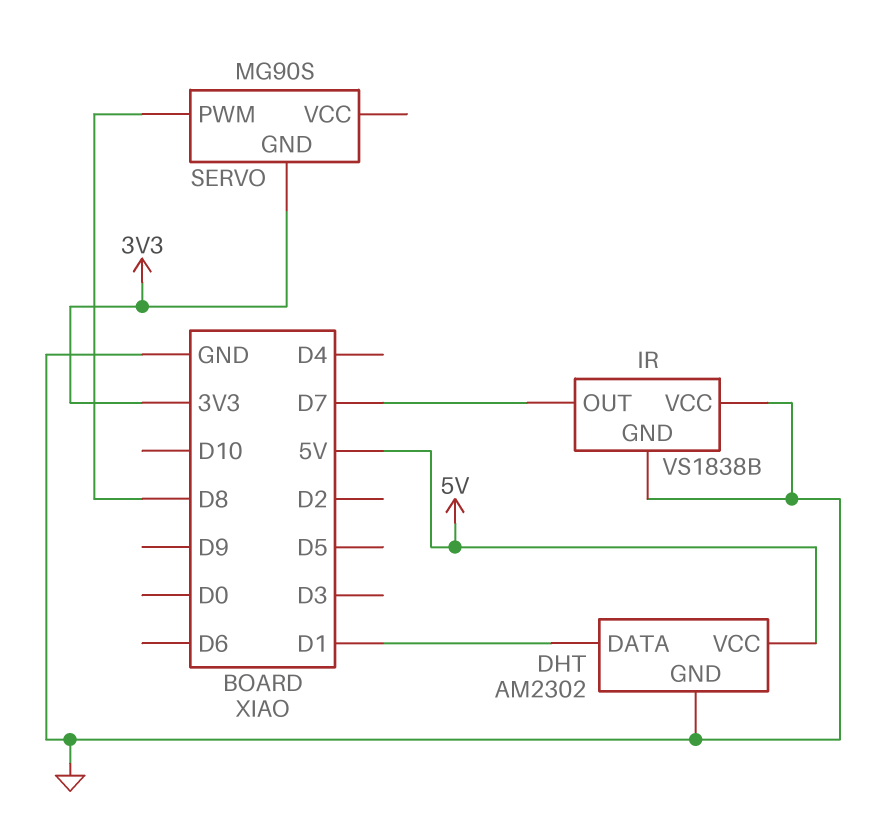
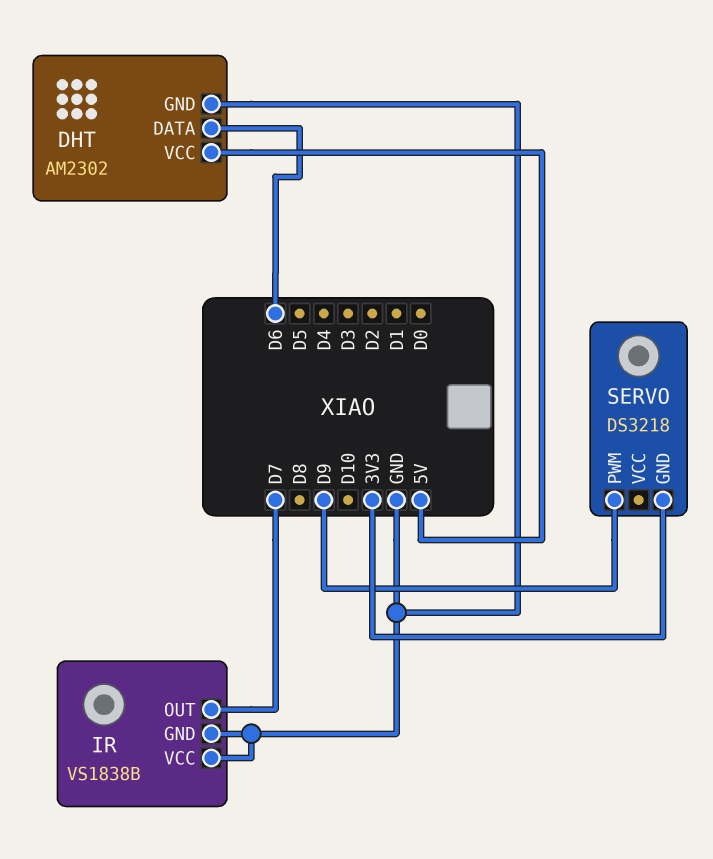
DHT pin DATA: D1 -> D6
SERVO: MG90S -> DS3218
SERVO pin PWM: D8 -> D9

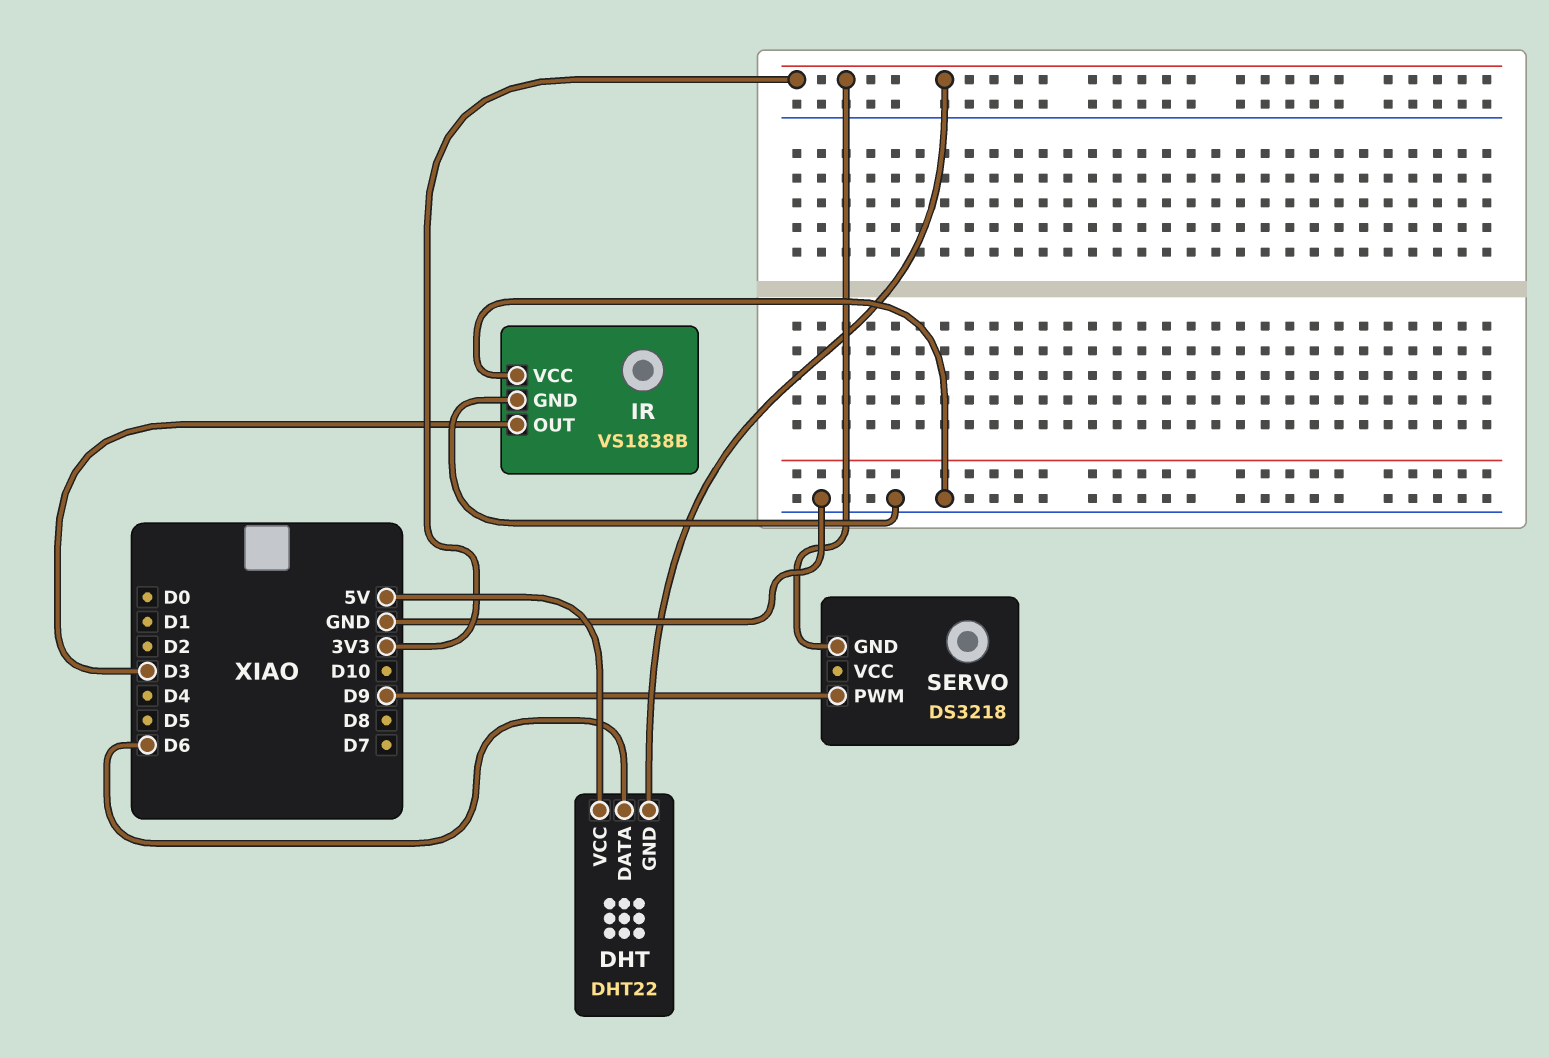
DHT: AM2302 -> DHT22
DHT pin GND: GND -> 3V3
IR pin OUT: D7 -> D3

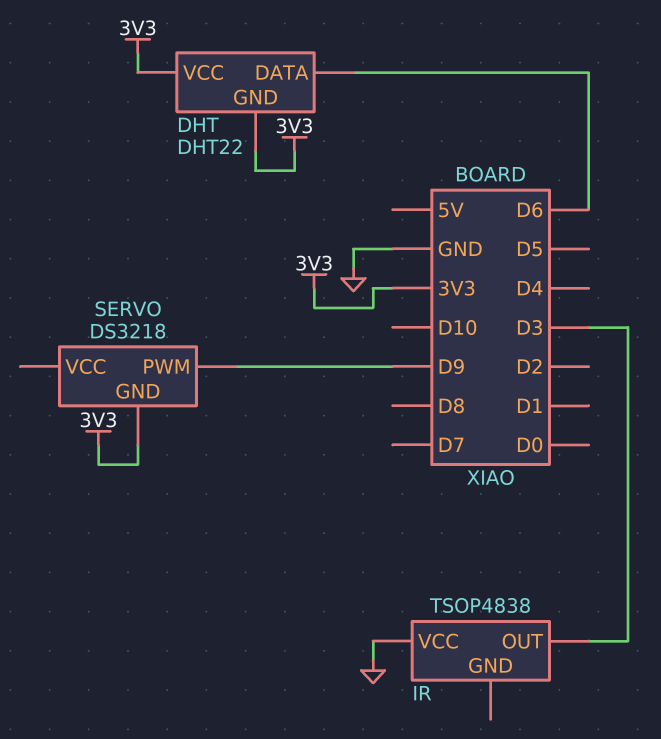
DHT pin VCC: 5V -> 3V3
IR: VS1838B -> TSOP4838
IR pin GND: GND -> none

